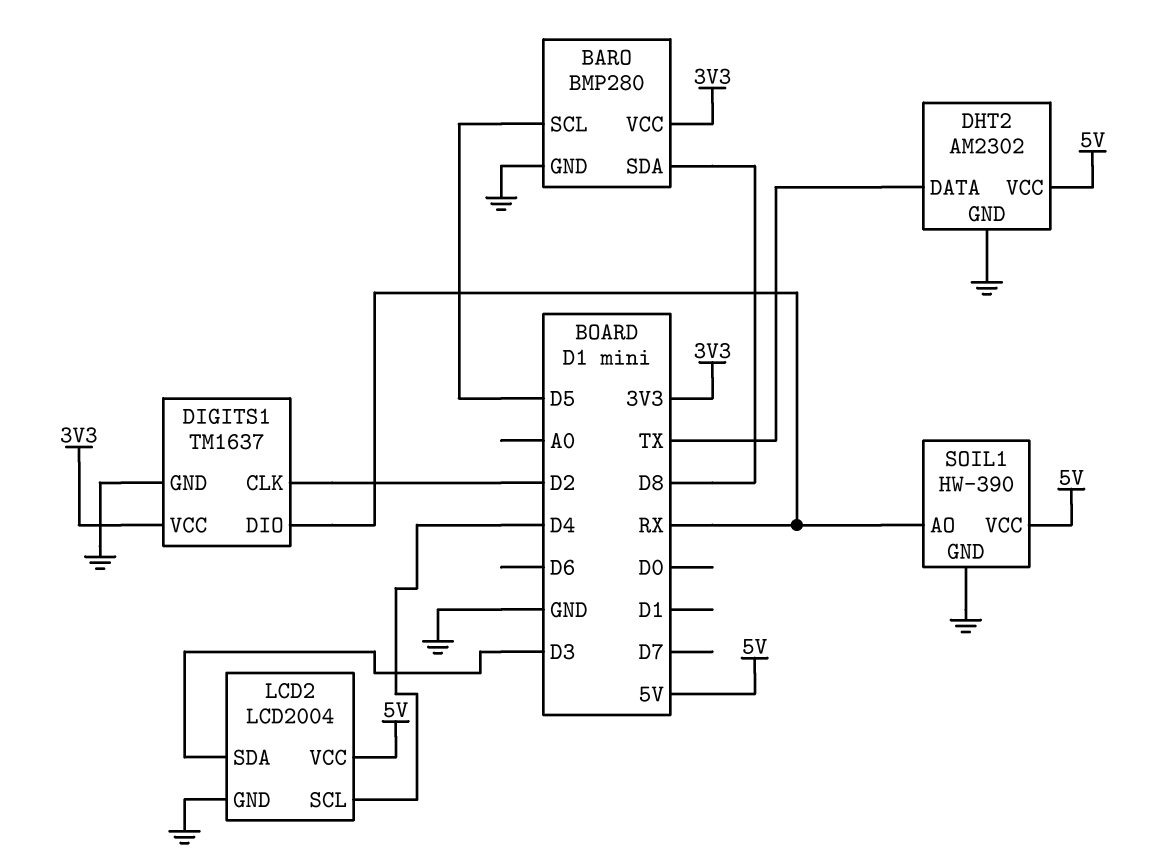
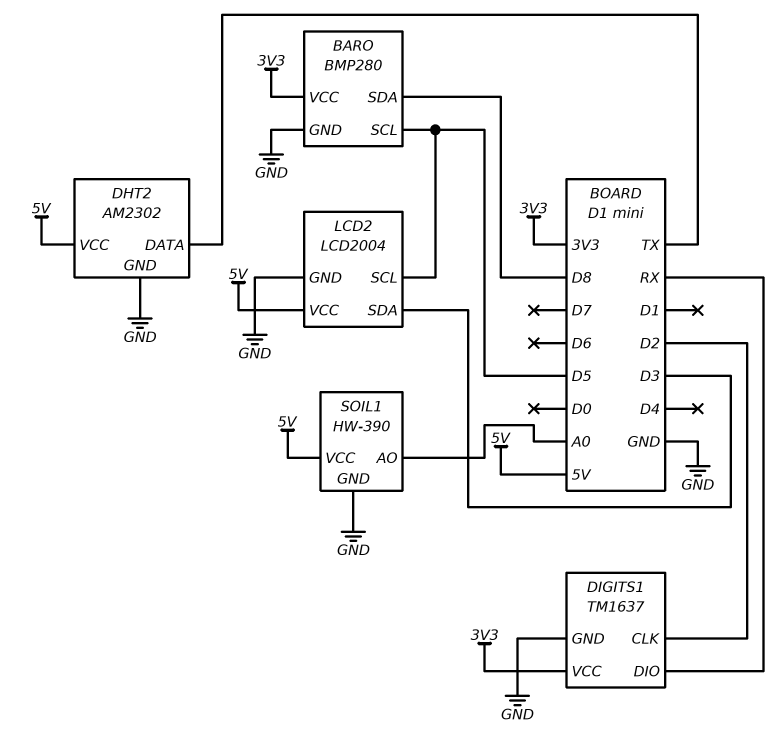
LCD2 pin SCL: D4 -> D5
SOIL1 pin AO: RX -> A0

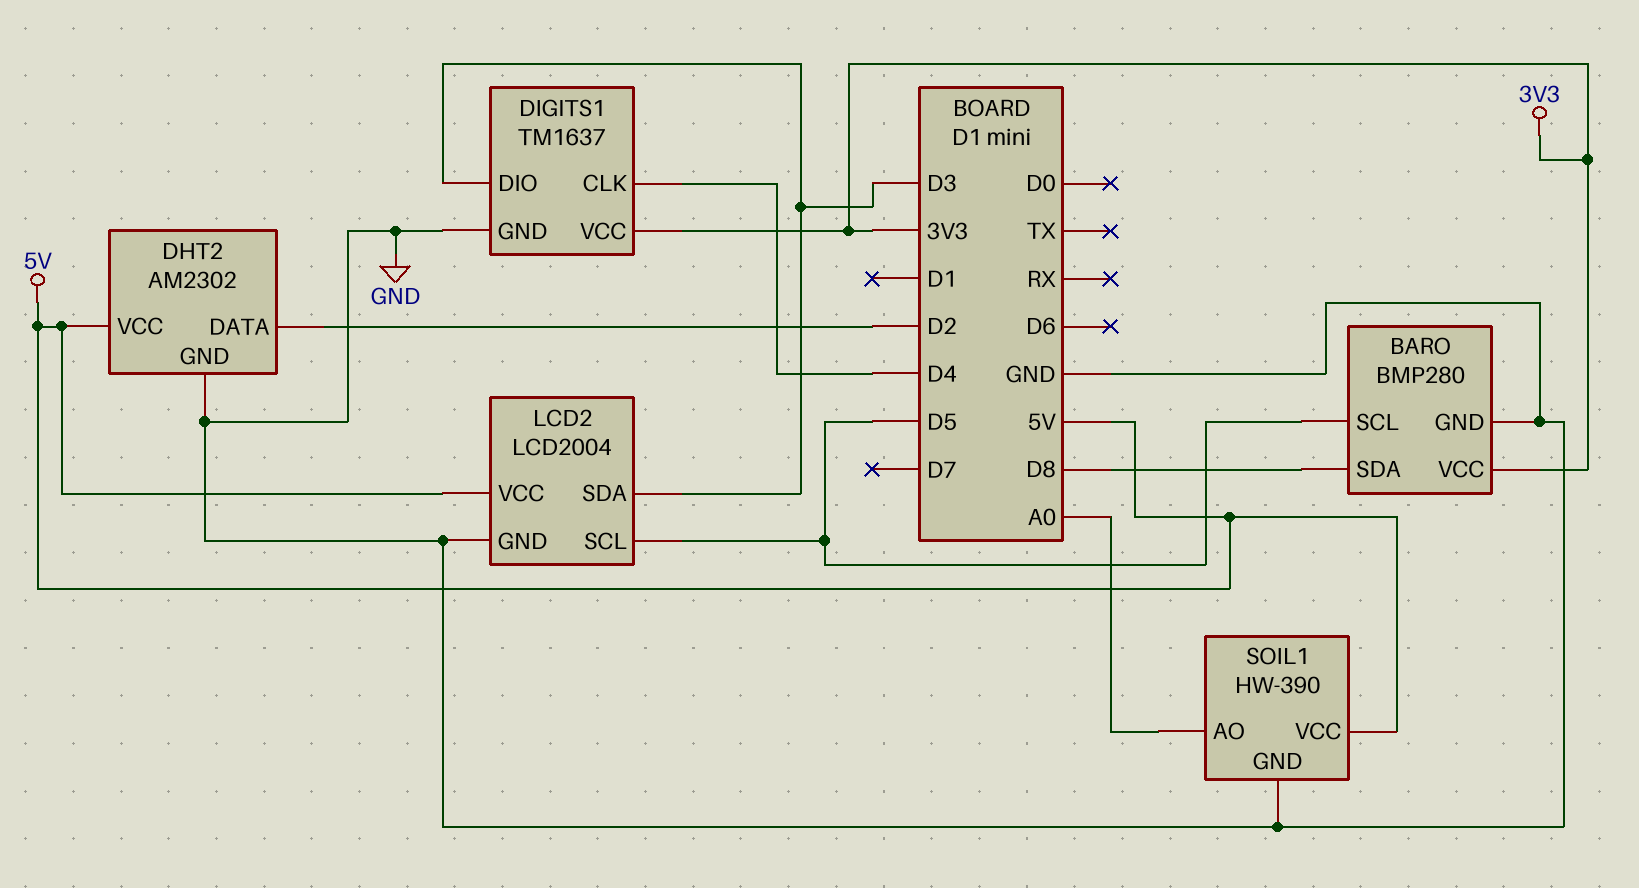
DHT2 pin DATA: TX -> D2
DIGITS1 pin CLK: D2 -> D4
DIGITS1 pin DIO: RX -> D3

